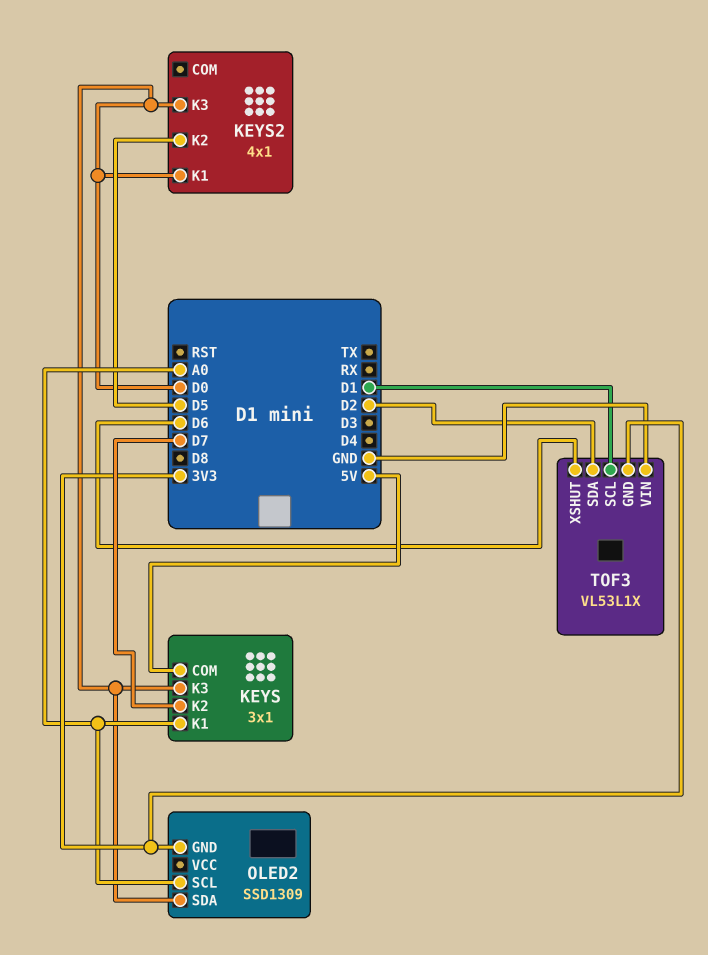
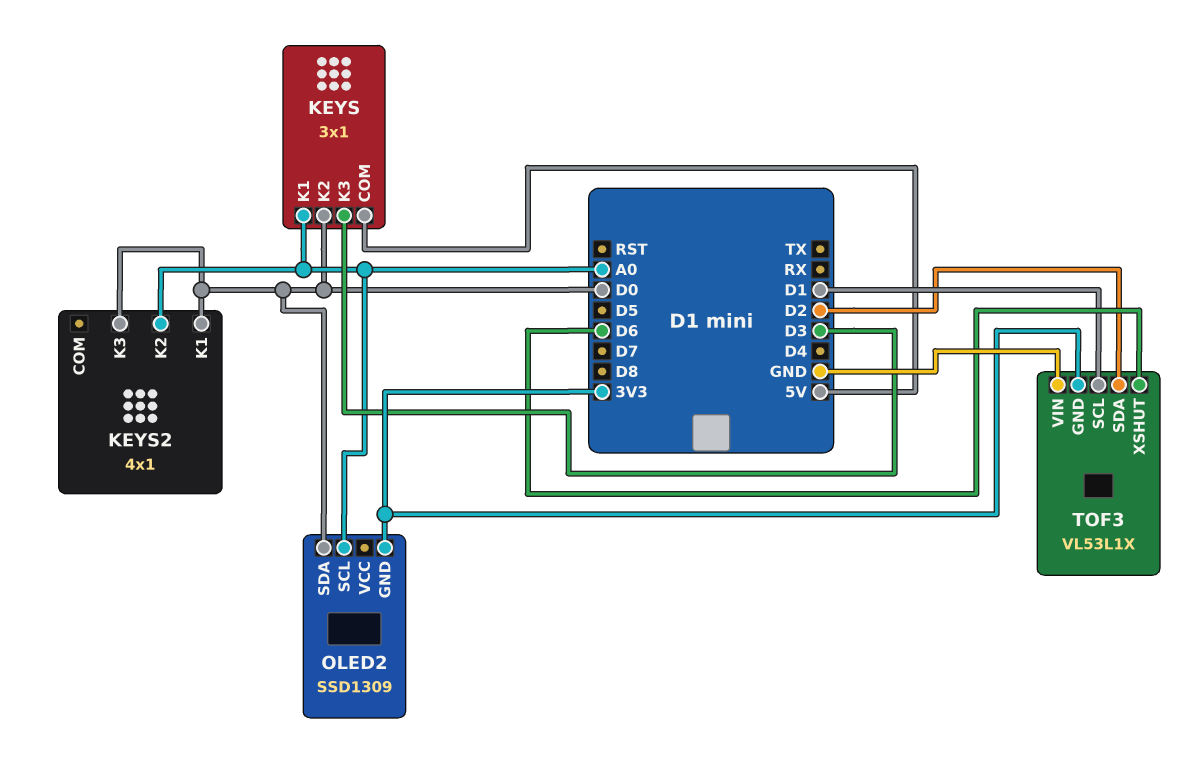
KEYS pin K2: D7 -> D0
KEYS pin K3: D0 -> D3
KEYS2 pin K2: D5 -> A0

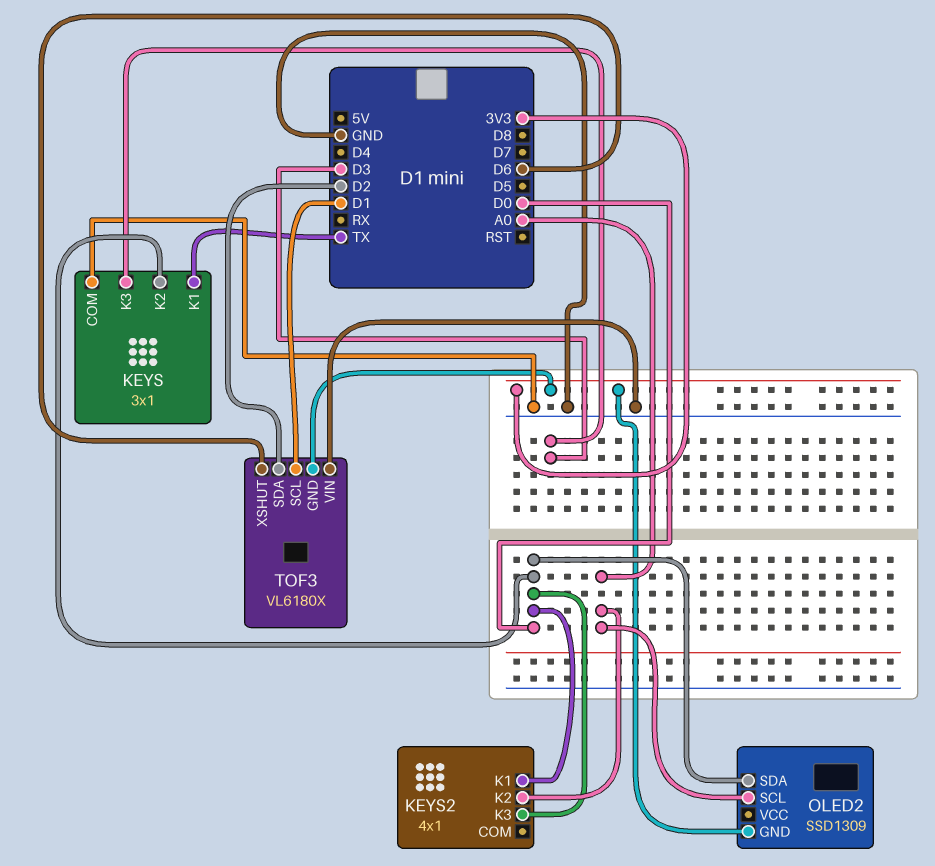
KEYS pin COM: 5V -> GND
KEYS pin K1: A0 -> TX
TOF3: VL53L1X -> VL6180X

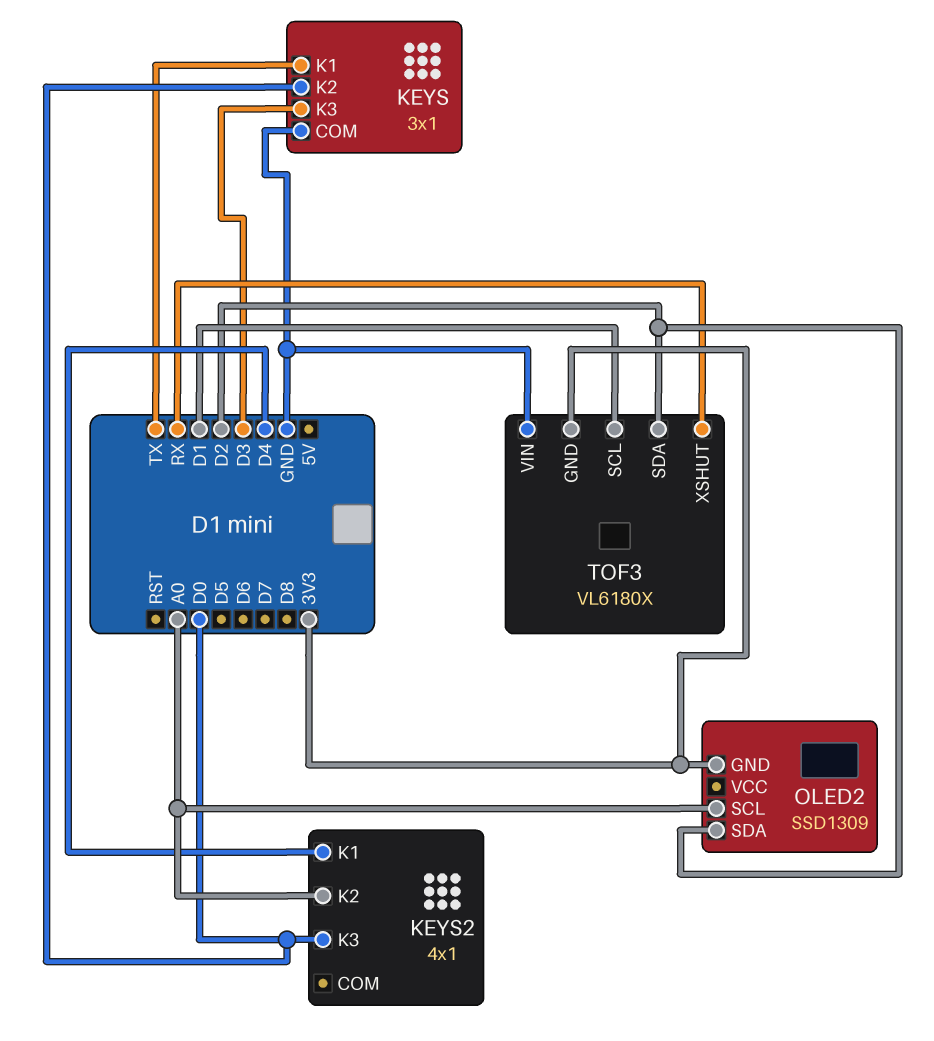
KEYS2 pin K1: D0 -> D4
OLED2 pin SDA: D0 -> D2
TOF3 pin XSHUT: D6 -> RX

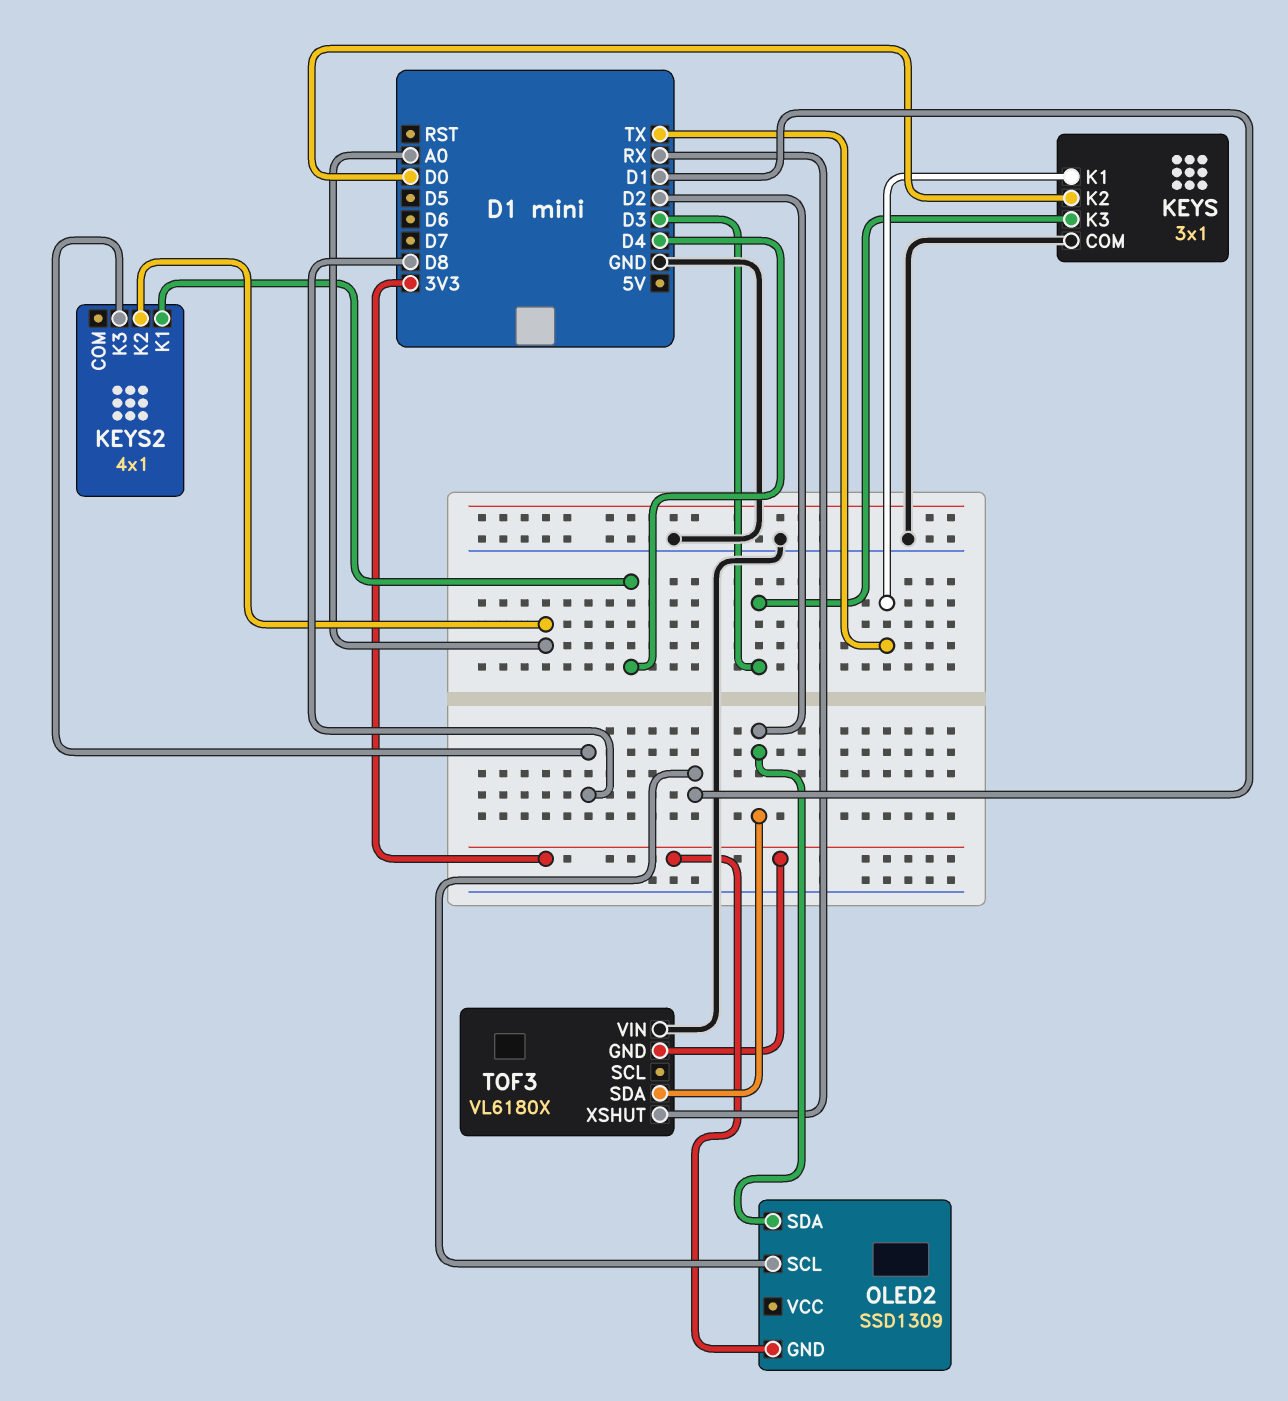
KEYS2 pin K3: D0 -> D8
OLED2 pin SCL: A0 -> D1
TOF3 pin SCL: D1 -> none

